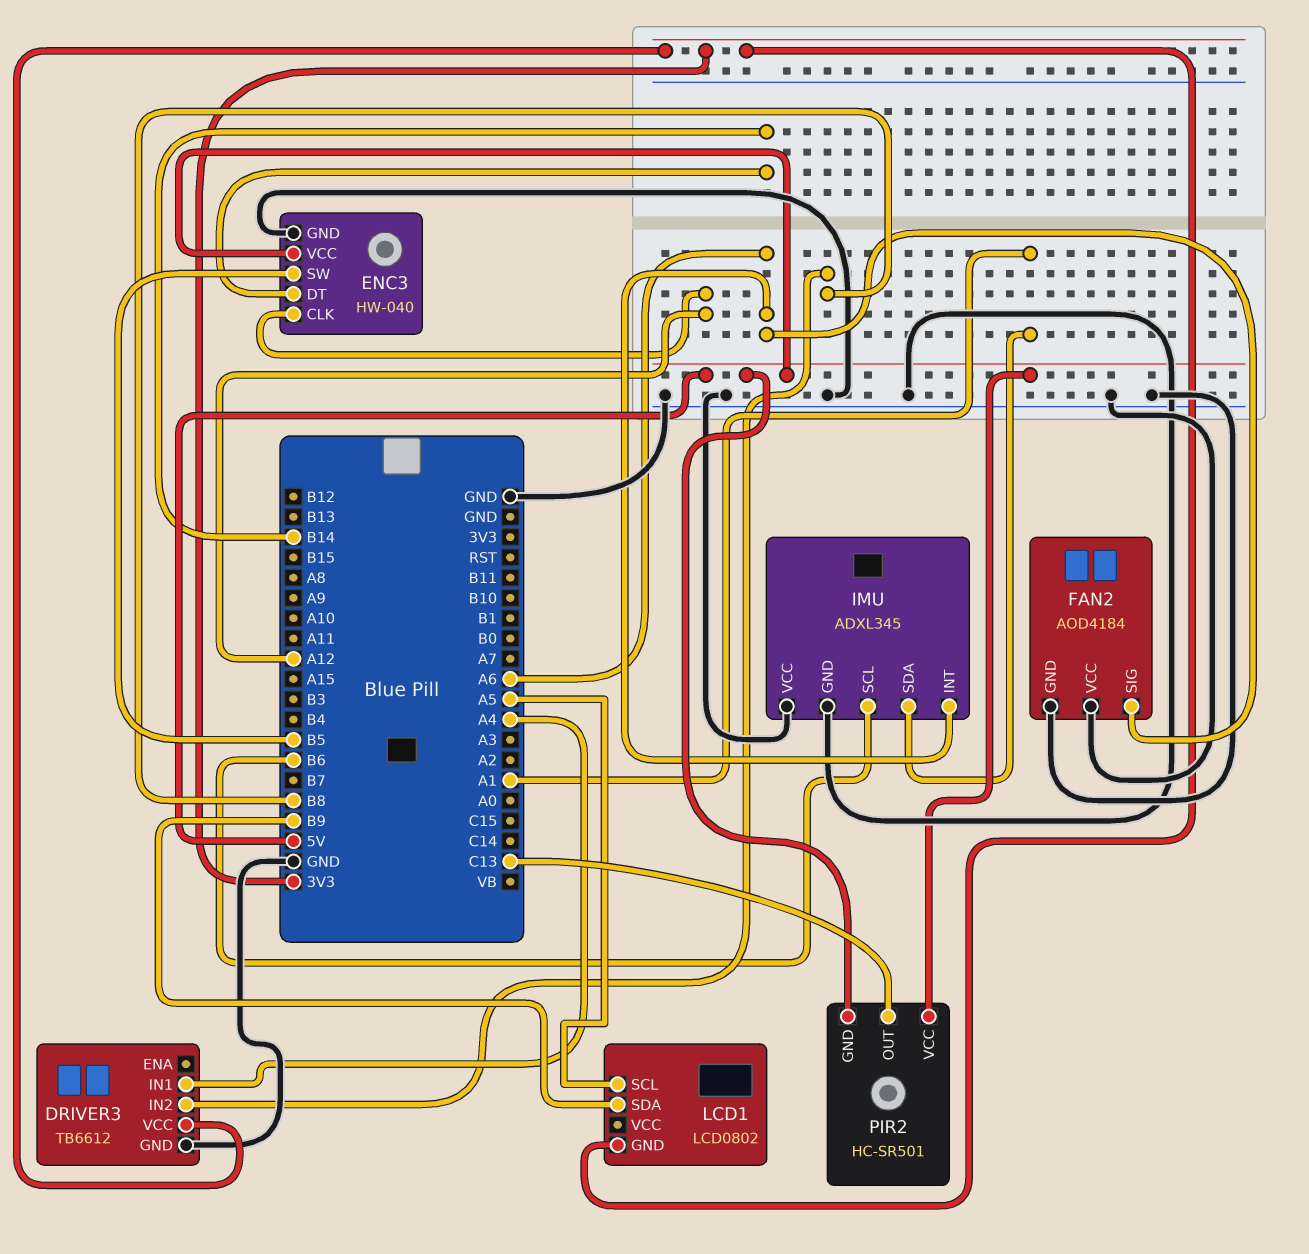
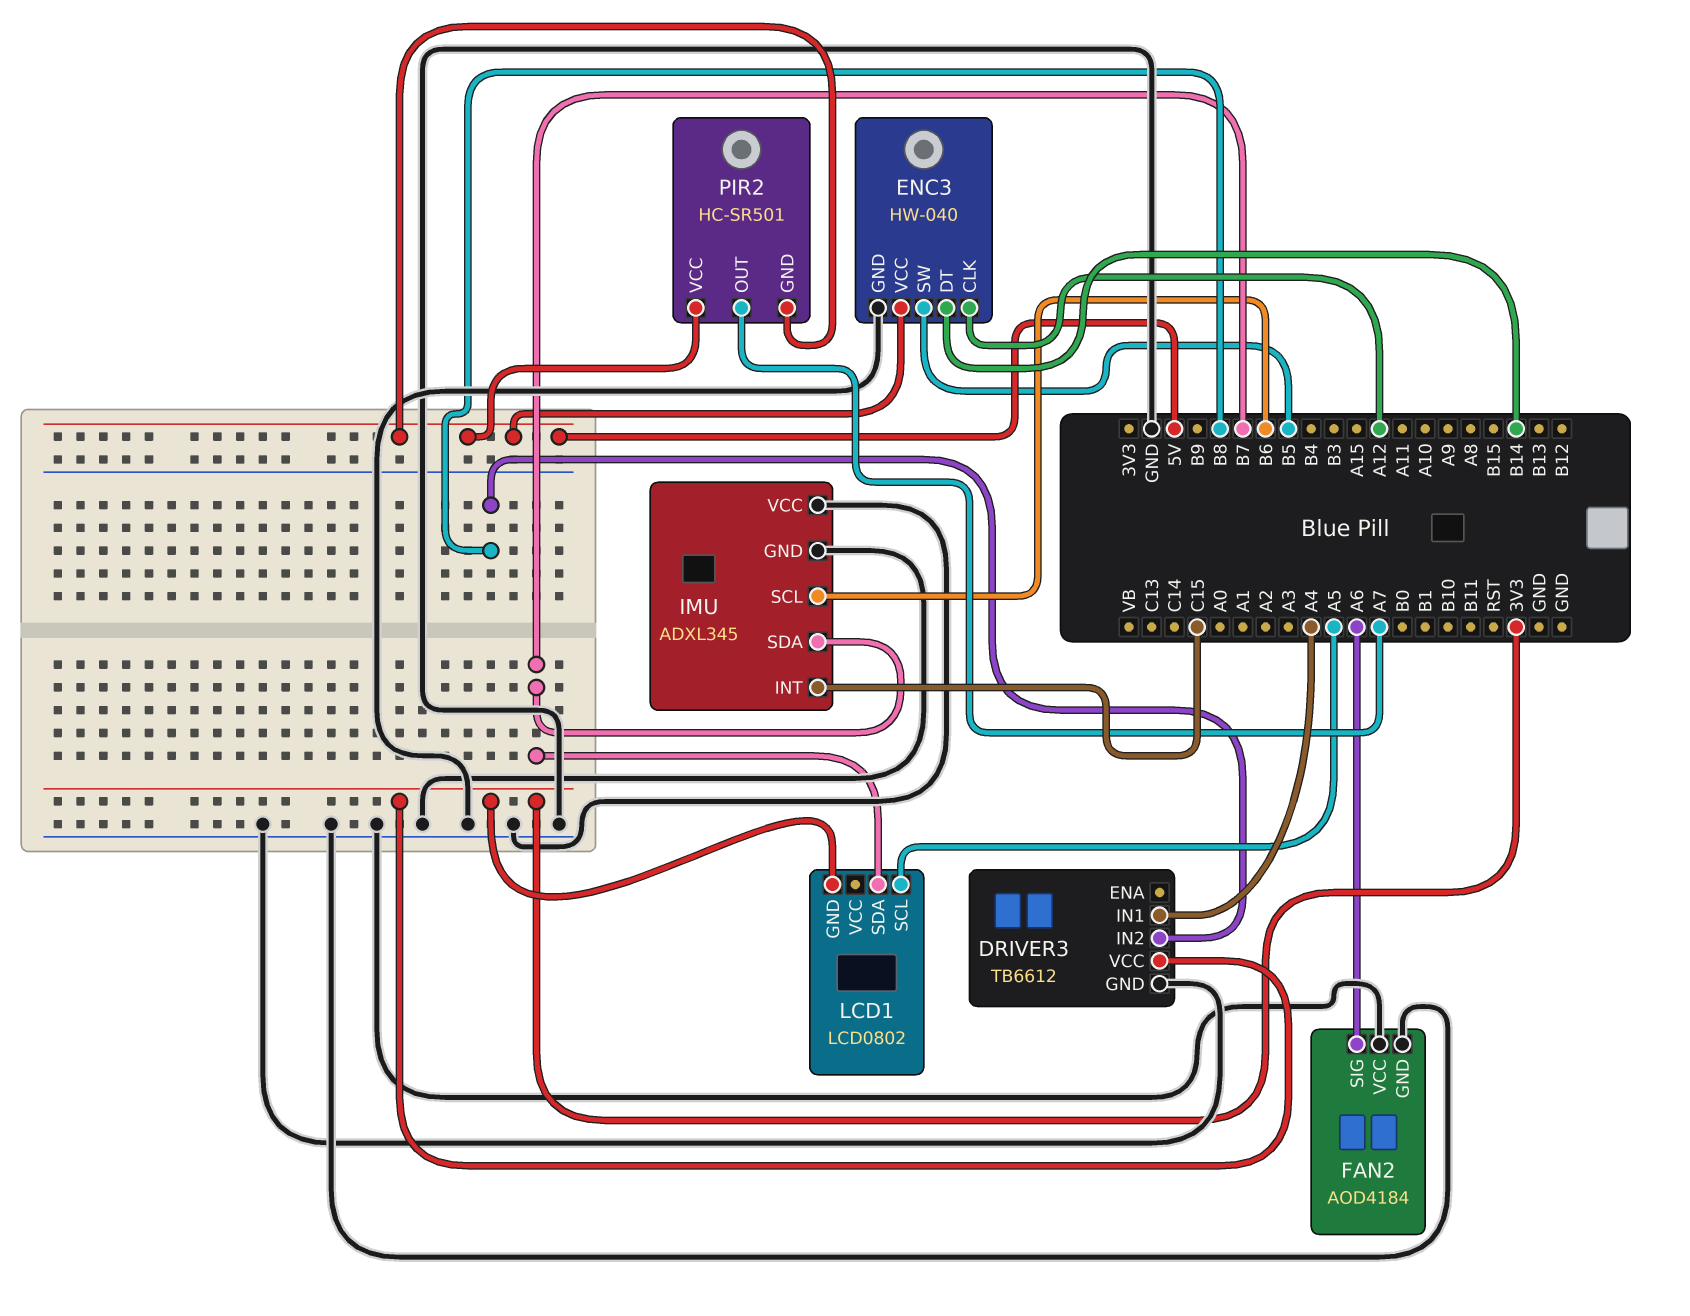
IMU pin INT: A6 -> C15
IMU pin SDA: A1 -> B7
LCD1 pin SDA: B9 -> B7
PIR2 pin OUT: C13 -> A7

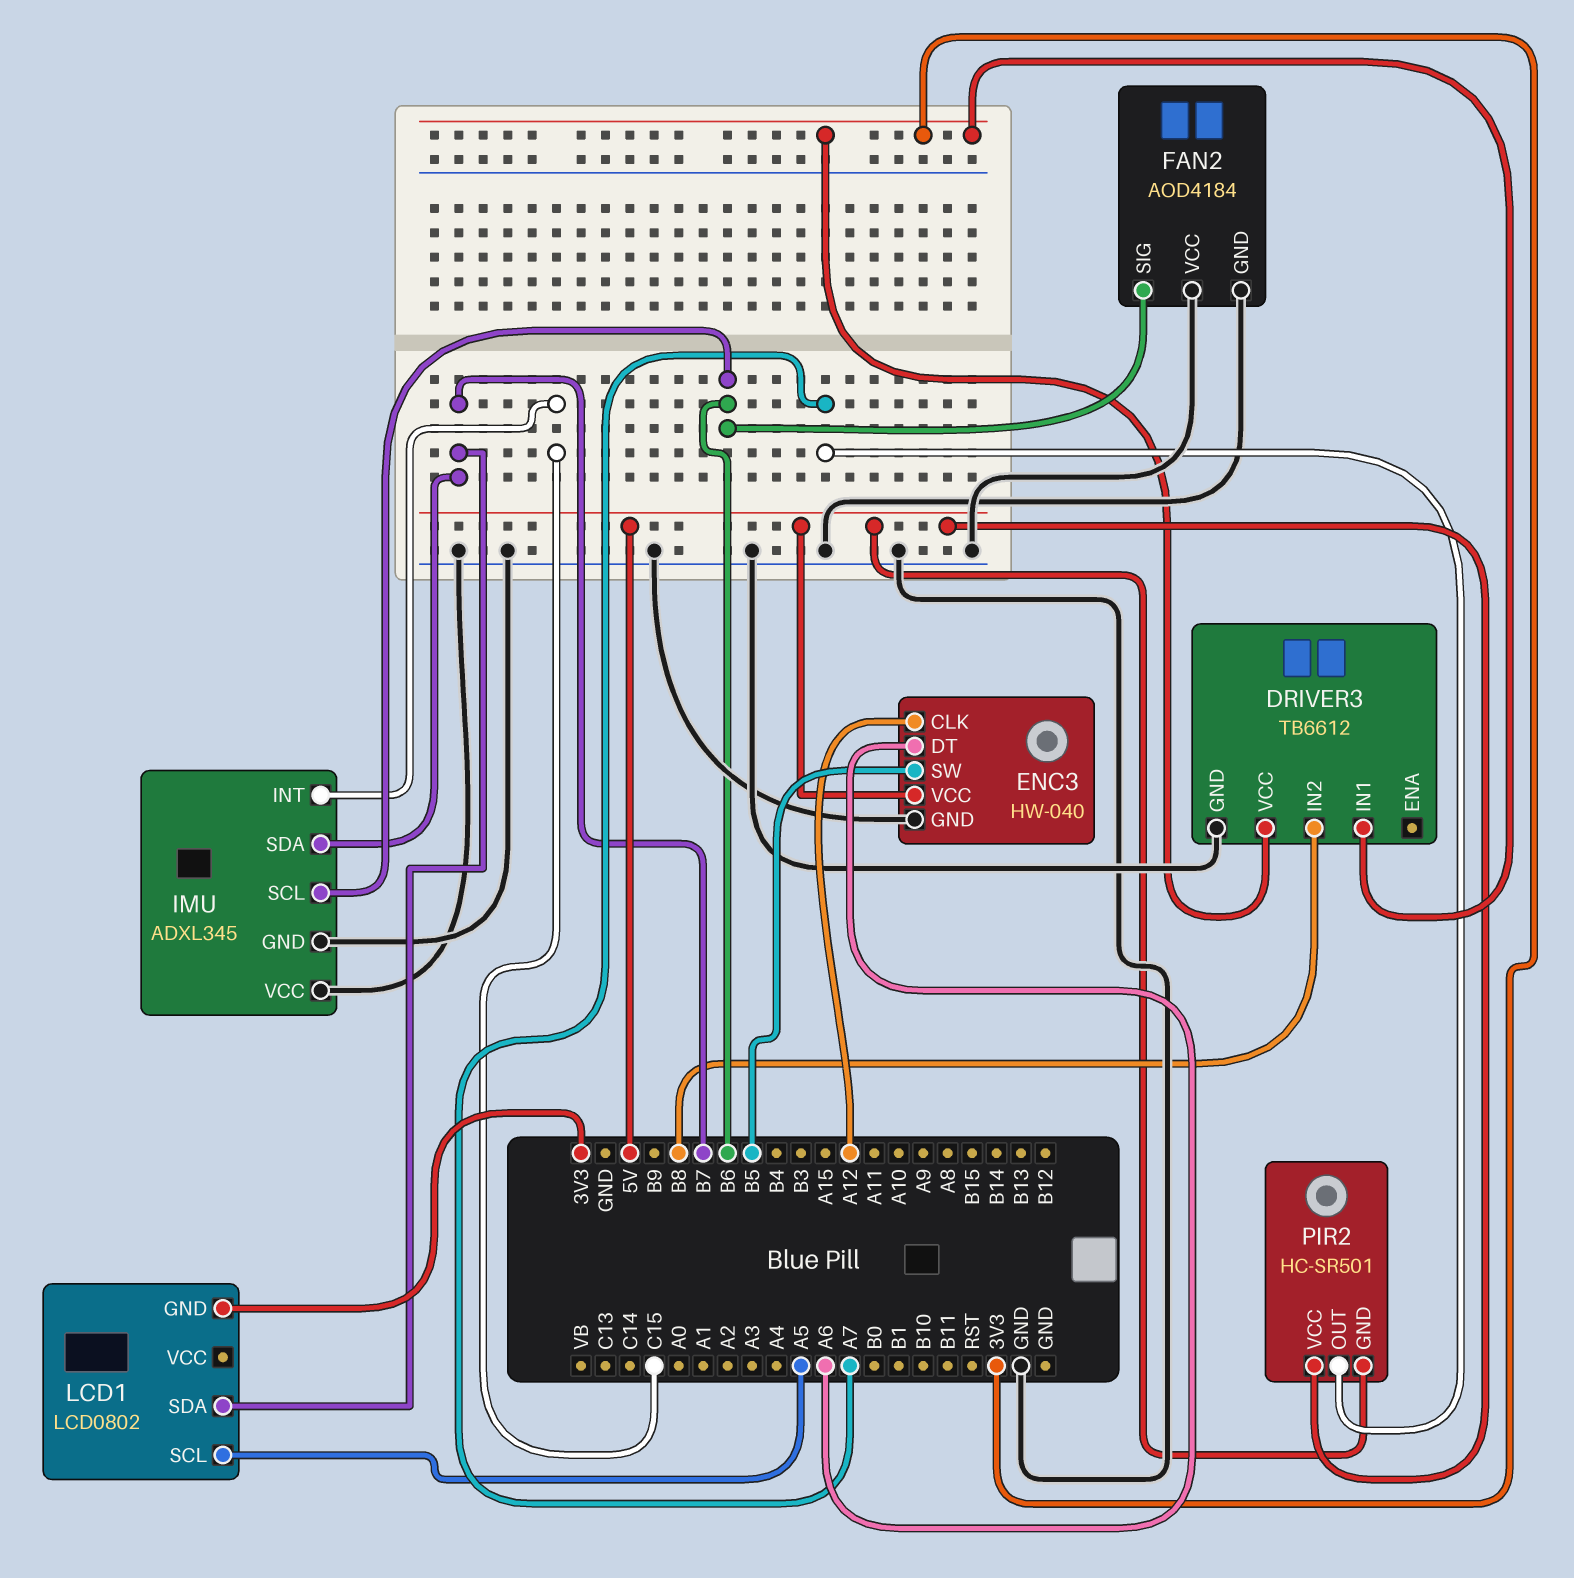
DRIVER3 pin IN1: A4 -> 3V3
ENC3 pin DT: B14 -> A6
FAN2 pin SIG: A6 -> B6

